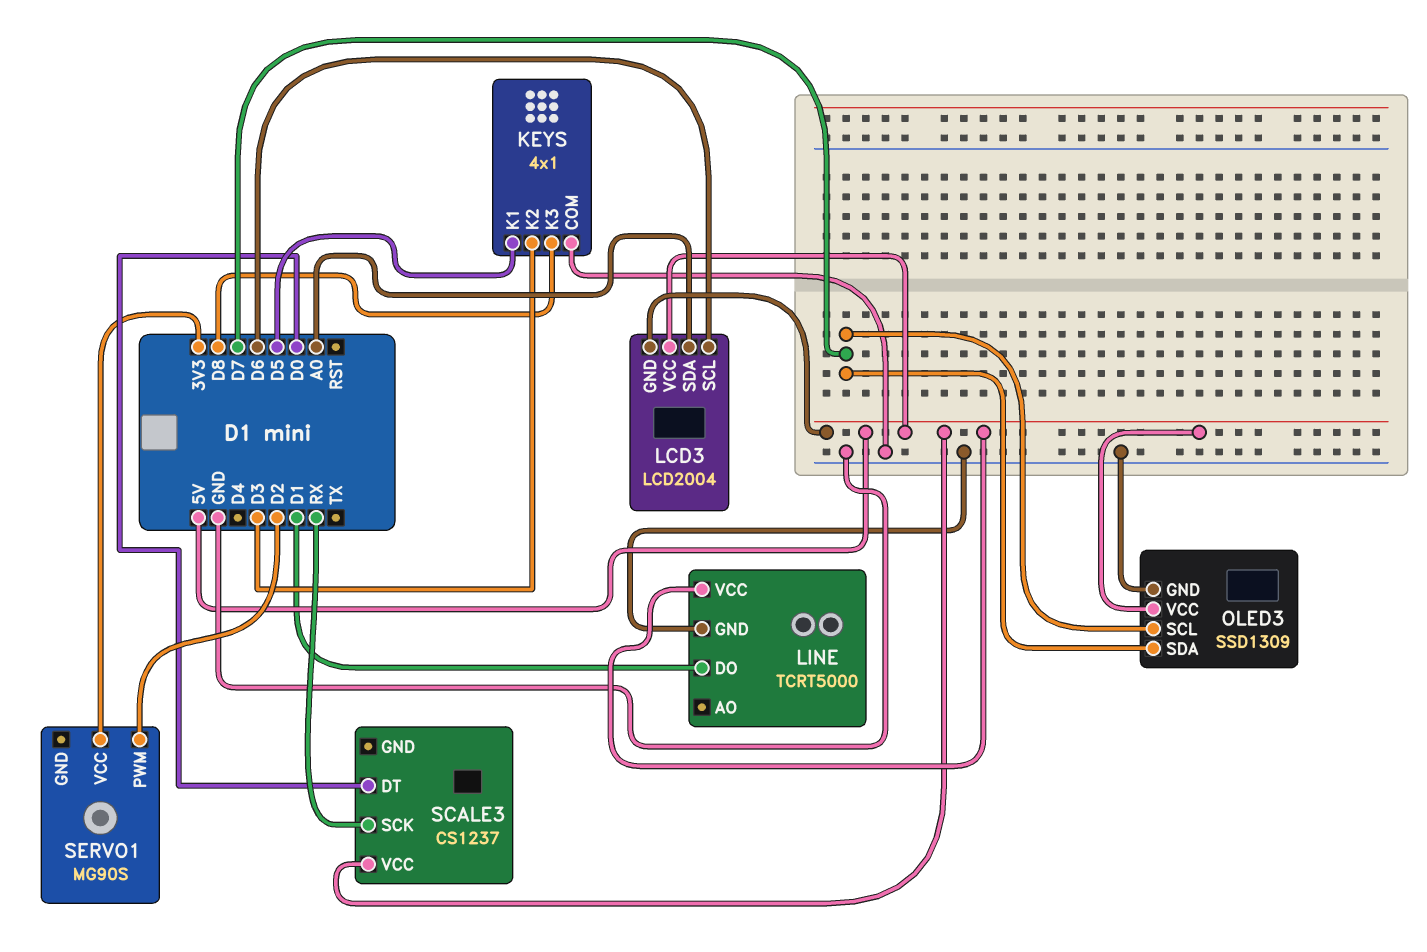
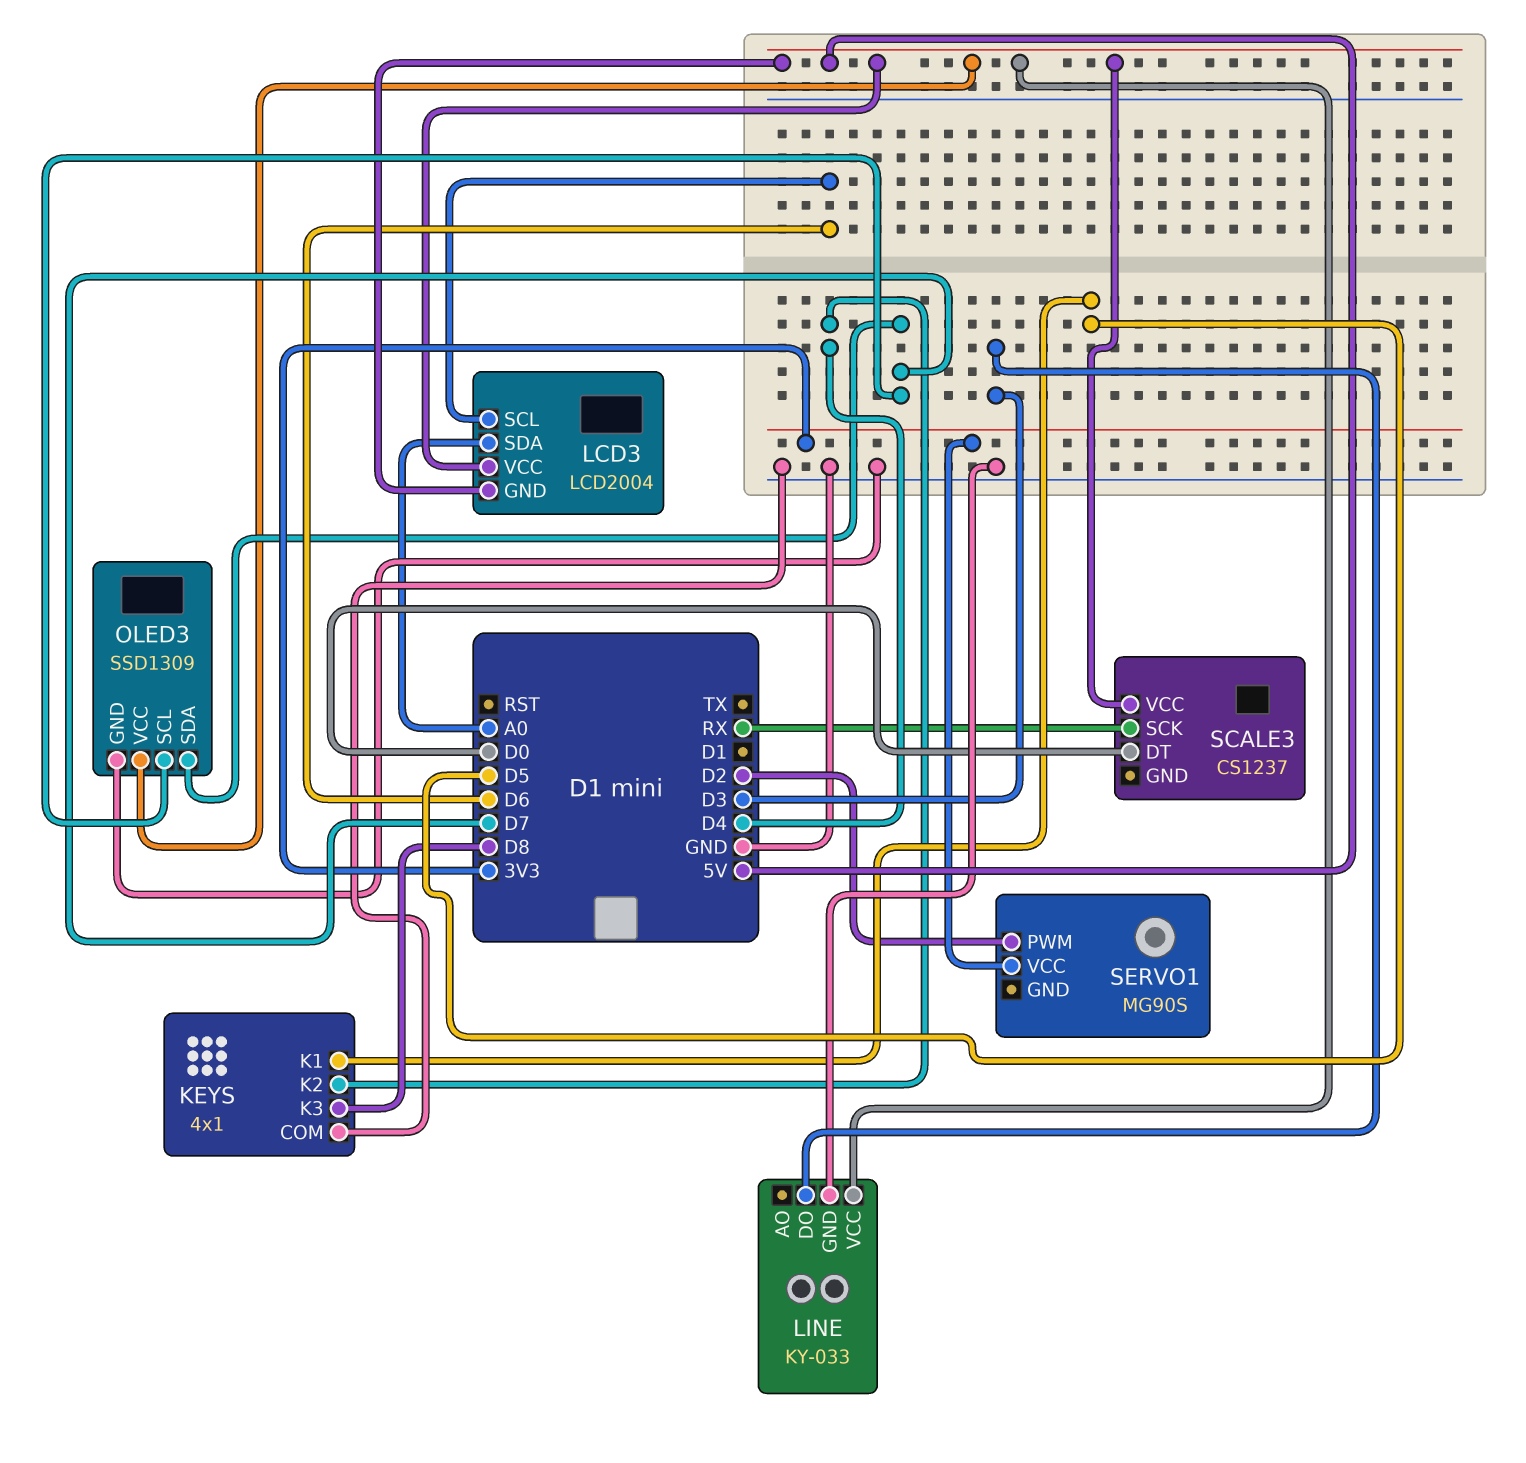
KEYS pin K2: D3 -> D4
LINE: TCRT5000 -> KY-033
LINE pin DO: D1 -> D3

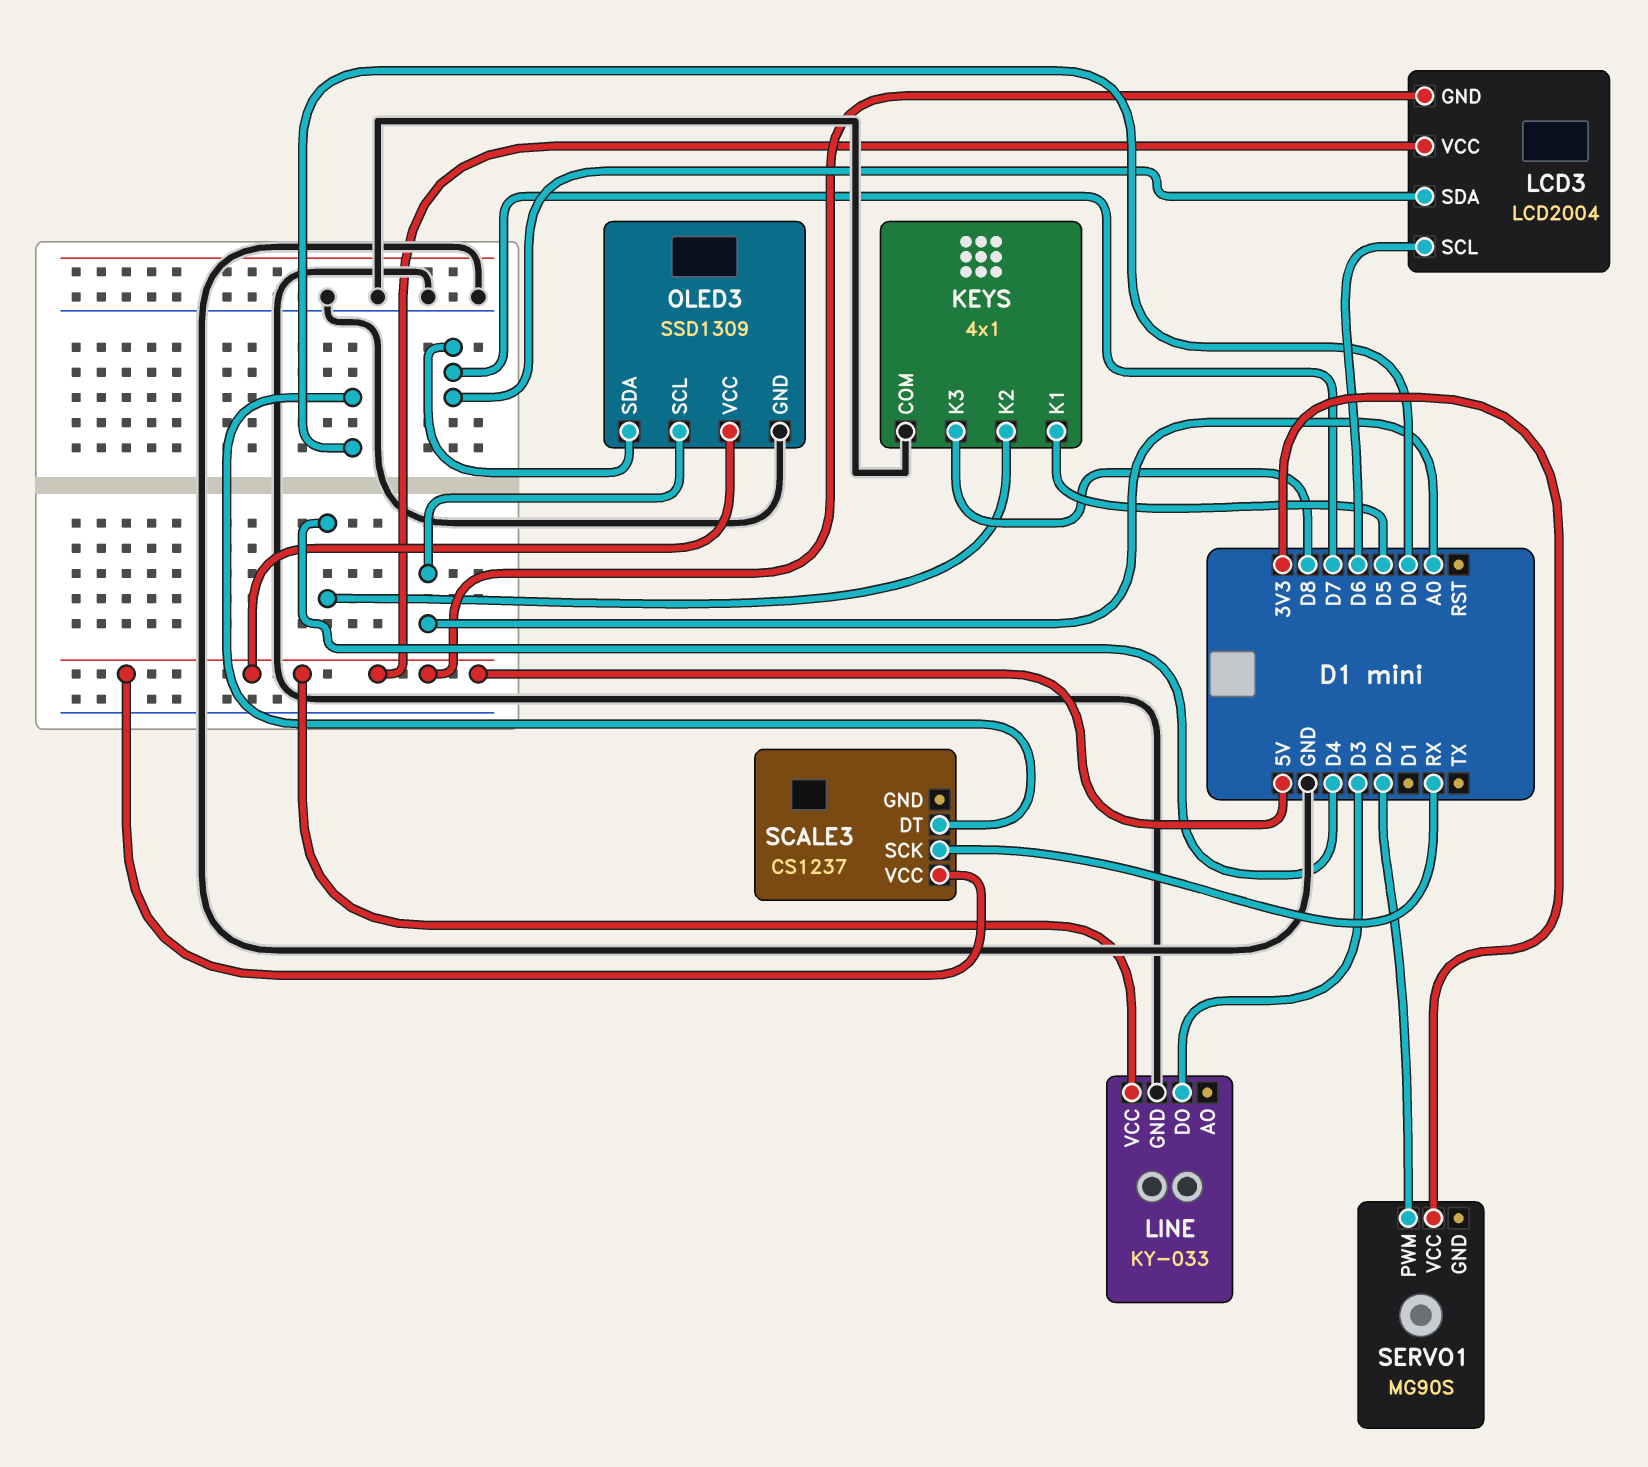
LCD3 pin SDA: A0 -> D7
OLED3 pin SCL: D7 -> A0

